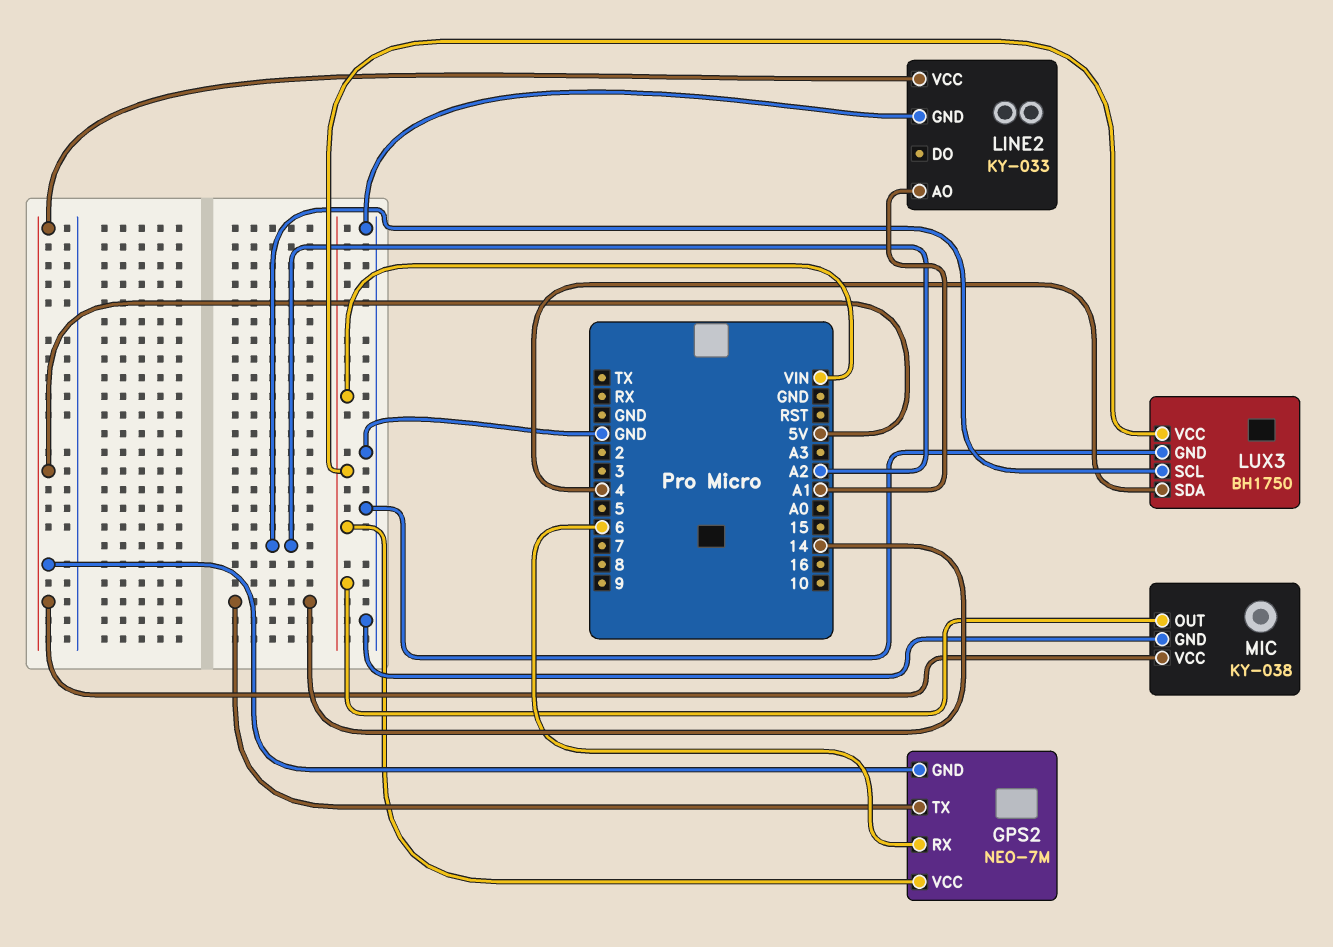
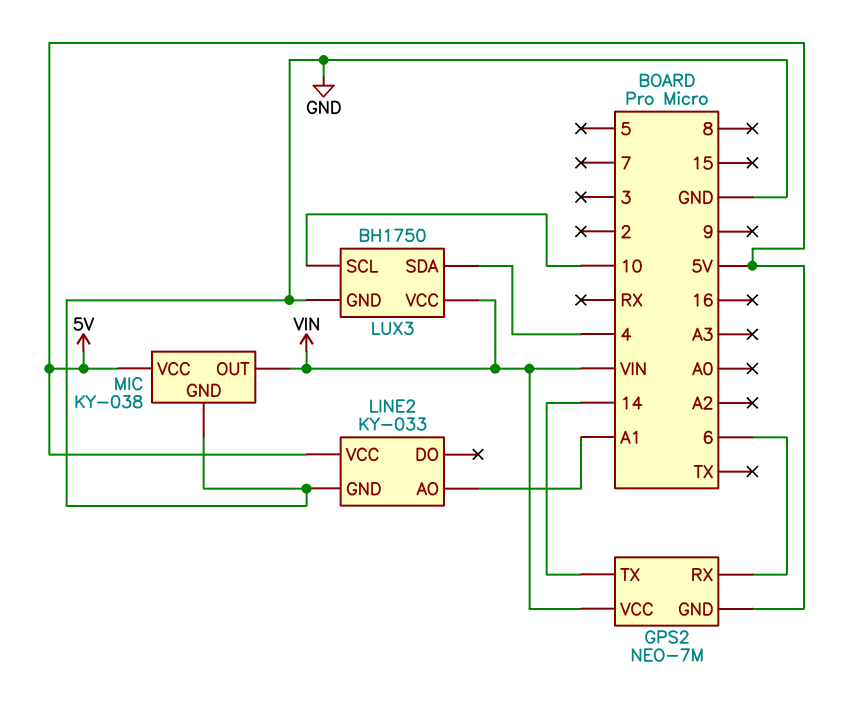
LUX3 pin SCL: A2 -> 10

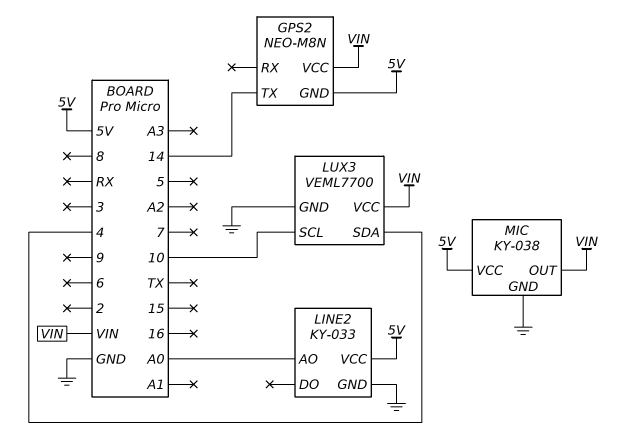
GPS2: NEO-7M -> NEO-M8N
GPS2 pin RX: 6 -> none
LINE2 pin AO: A1 -> A0
LUX3: BH1750 -> VEML7700

